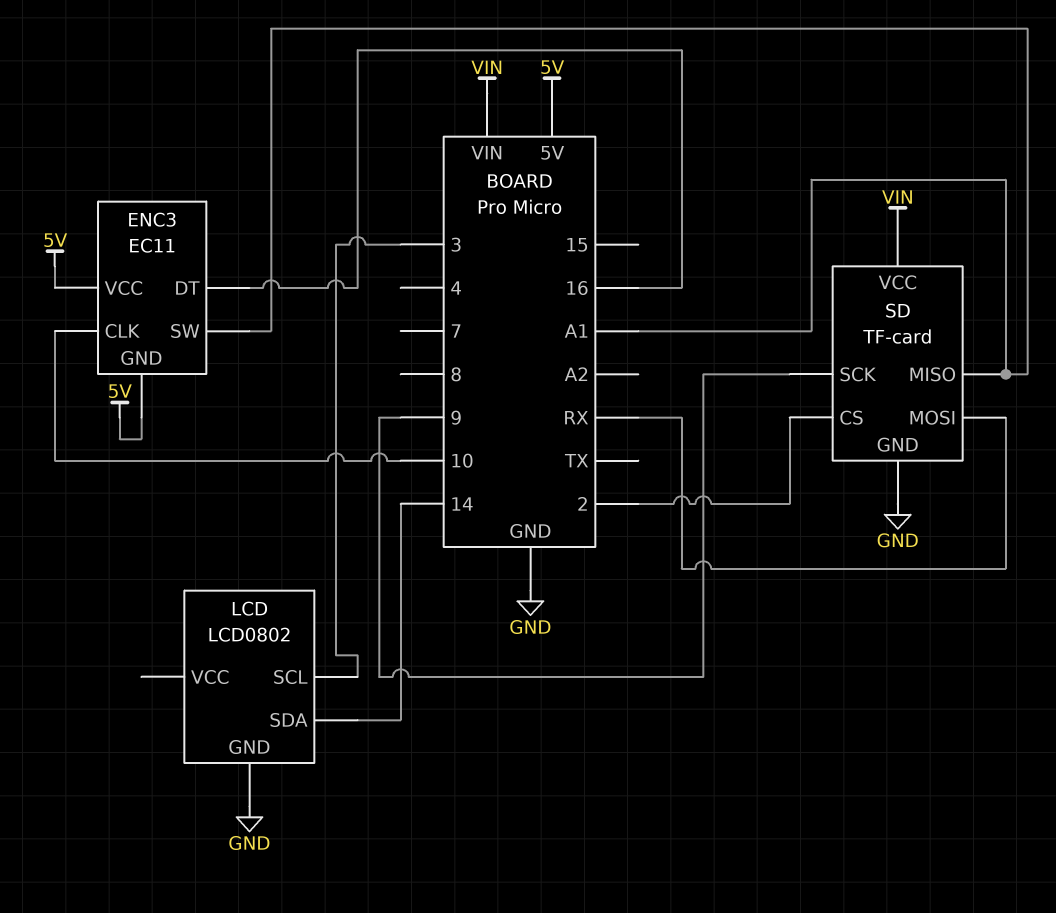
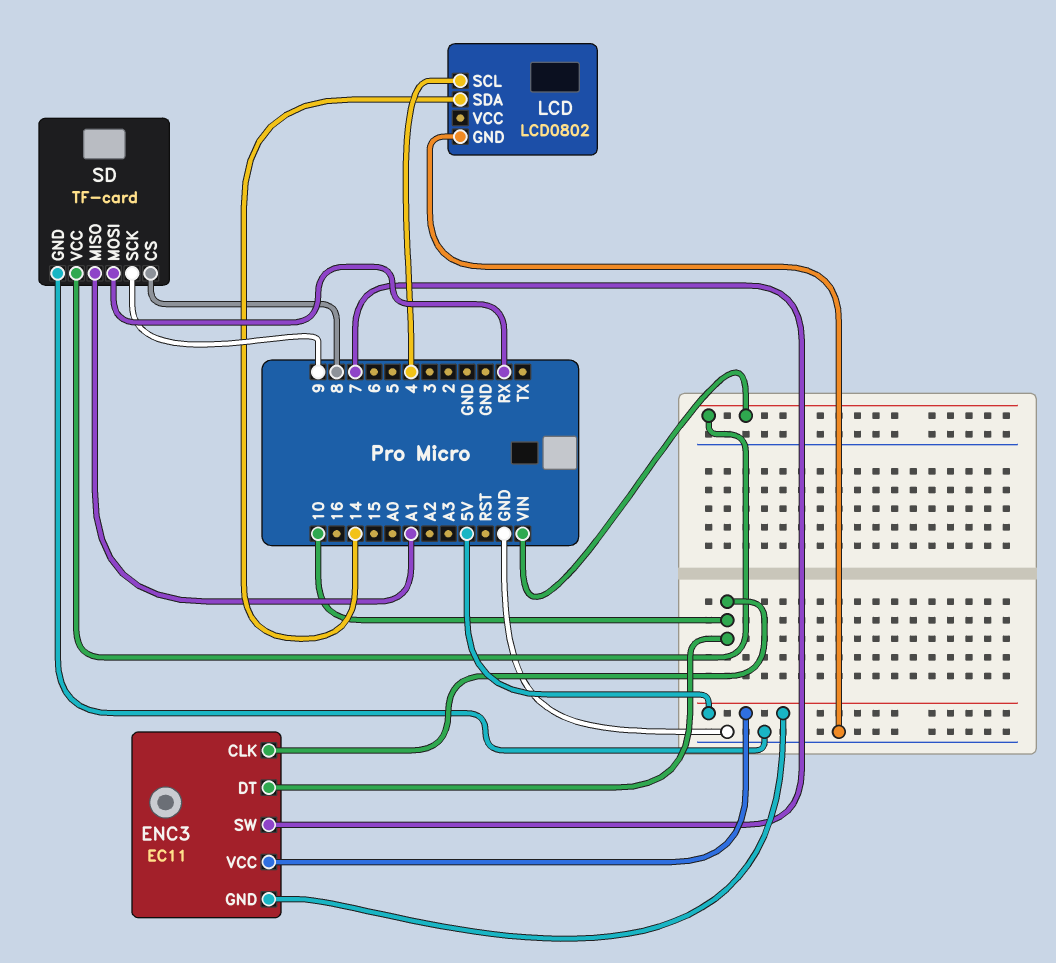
ENC3 pin DT: 16 -> 10
ENC3 pin SW: A1 -> 7
LCD pin SCL: 3 -> 4
SD pin CS: 2 -> 8

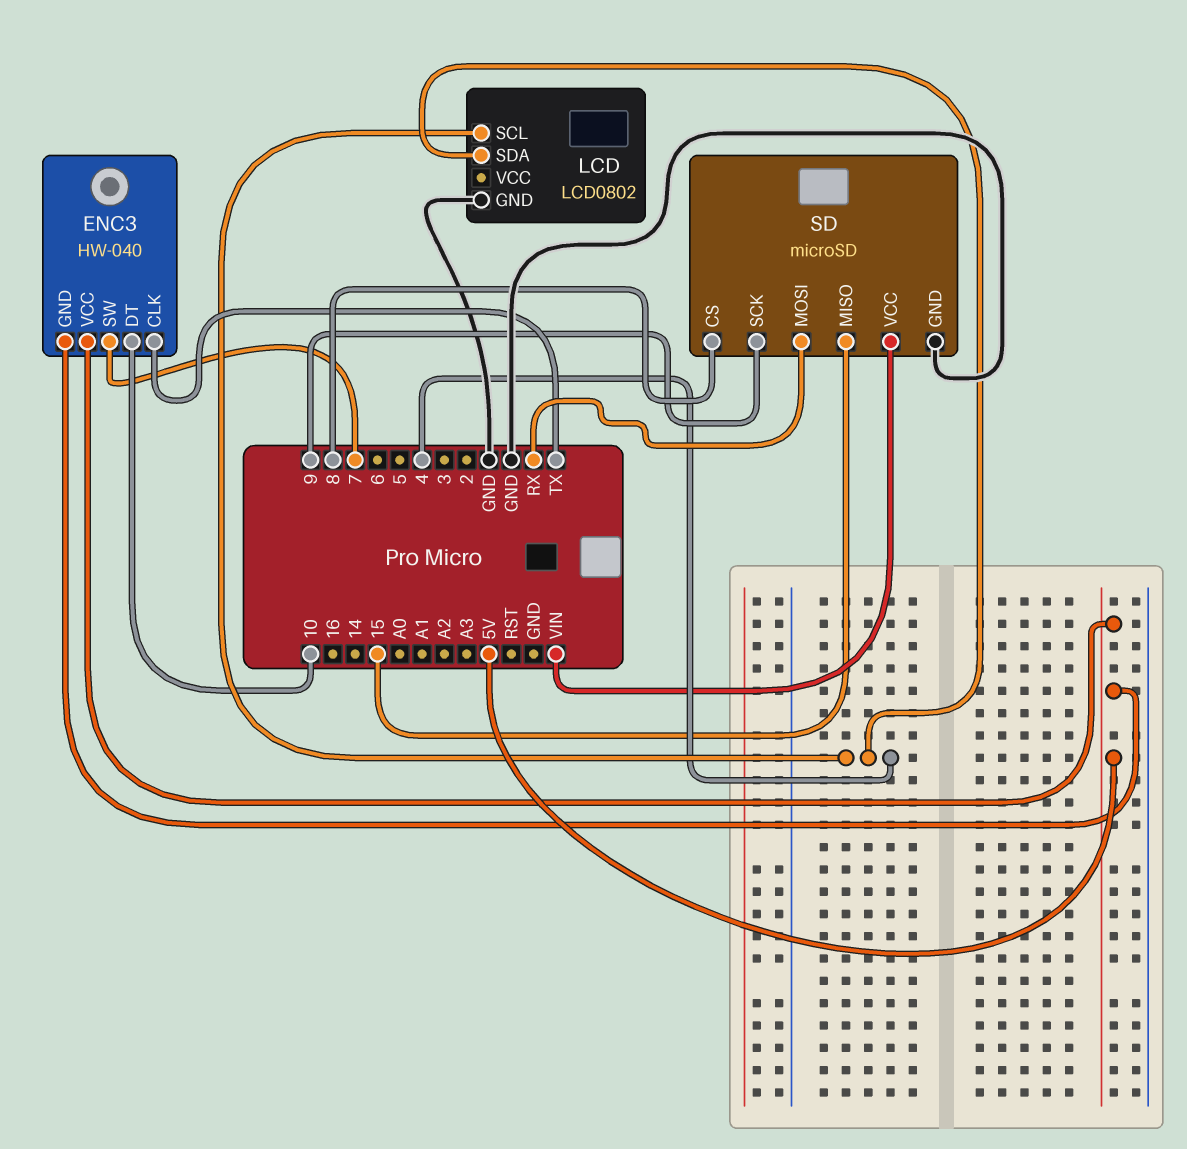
ENC3: EC11 -> HW-040
ENC3 pin CLK: 10 -> TX
LCD pin SDA: 14 -> 4
SD: TF-card -> microSD
SD pin MISO: A1 -> 15

